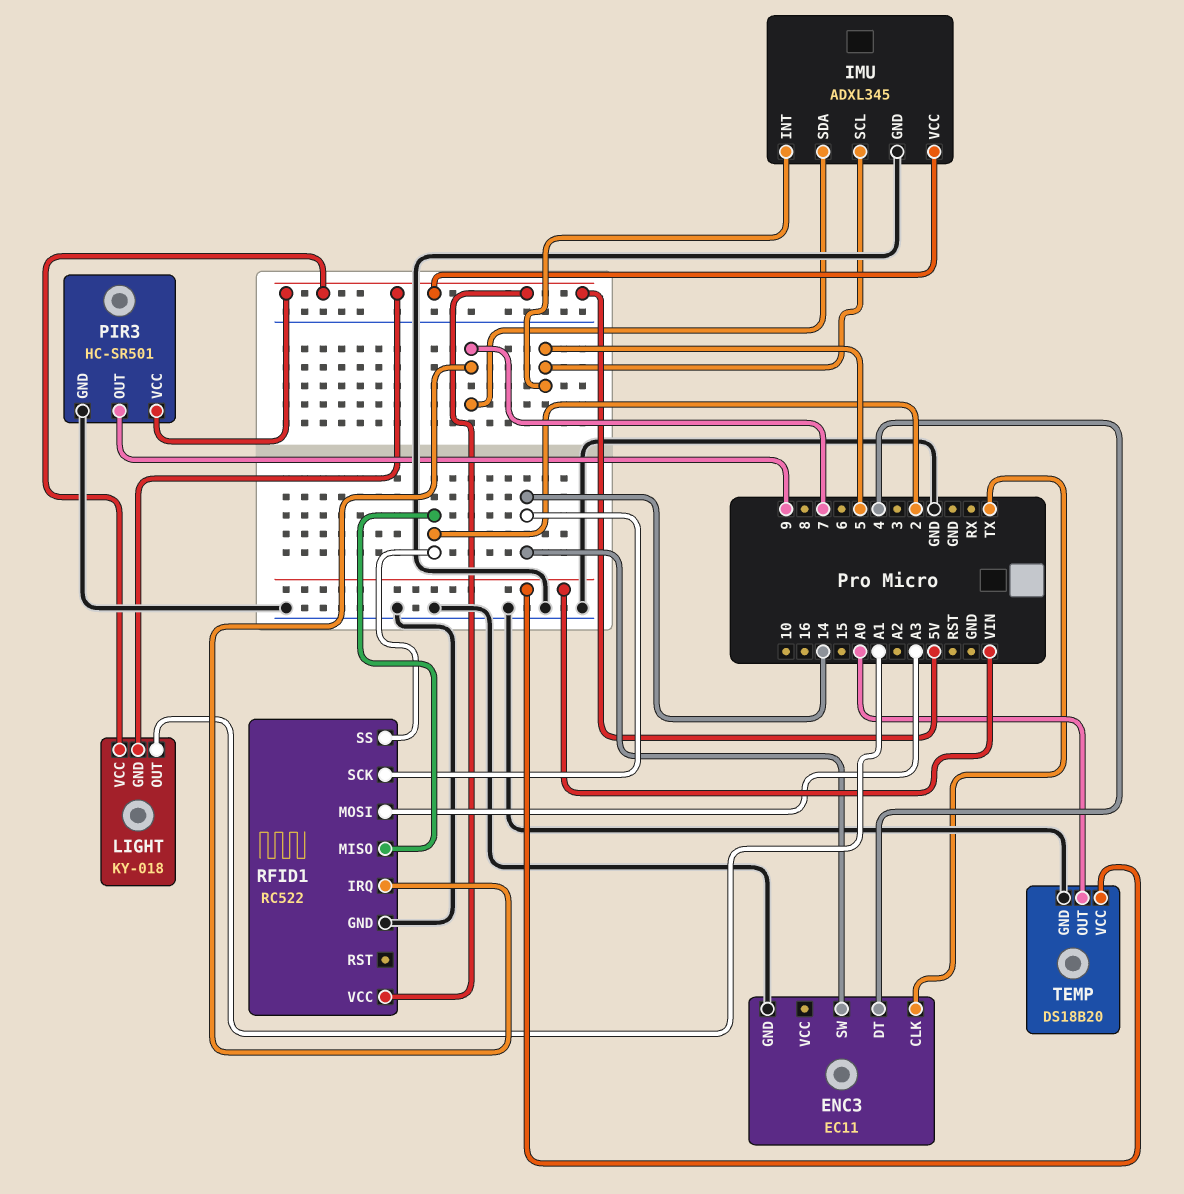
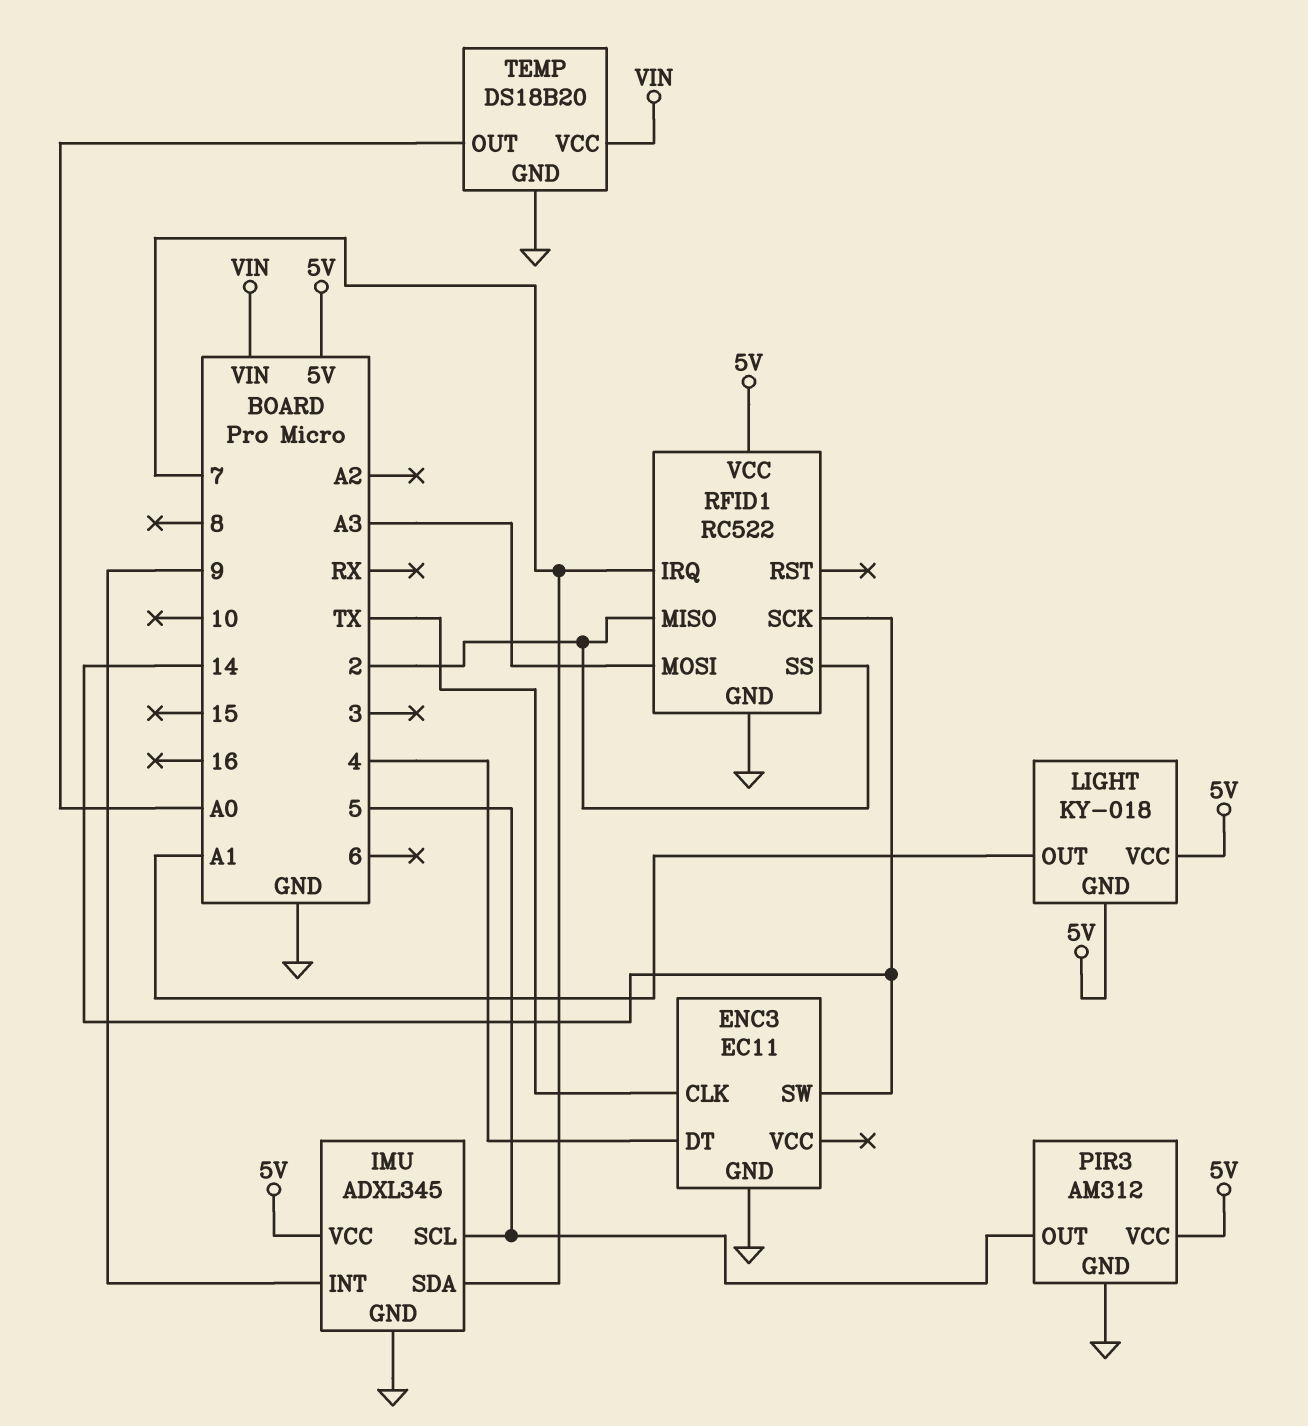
IMU pin INT: 5 -> 9
PIR3: HC-SR501 -> AM312
PIR3 pin OUT: 9 -> 5

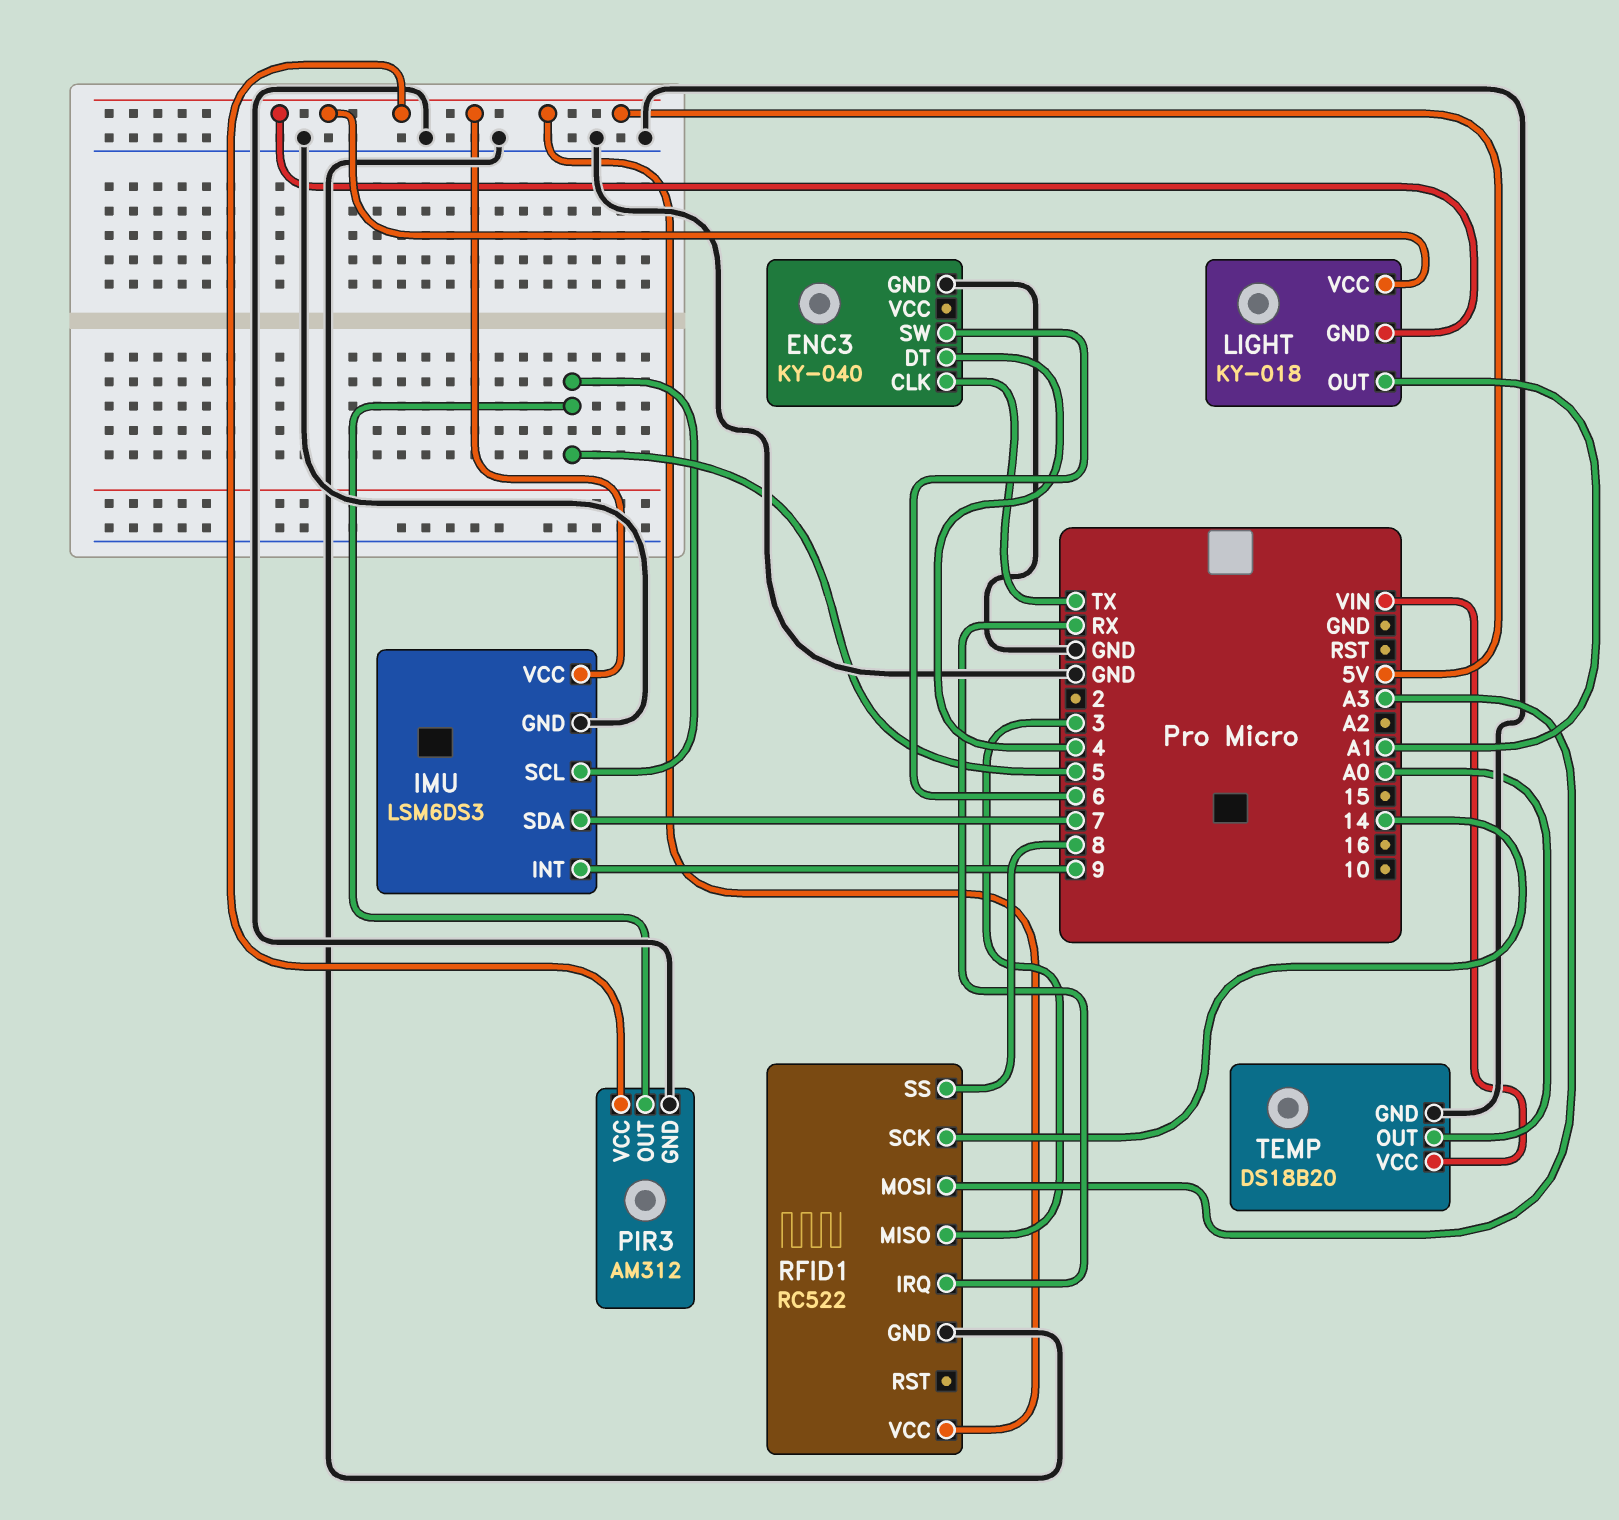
ENC3: EC11 -> KY-040
ENC3 pin SW: 14 -> 6
IMU: ADXL345 -> LSM6DS3
RFID1 pin IRQ: 7 -> RX
RFID1 pin MISO: 2 -> 3
RFID1 pin SS: 2 -> 8

